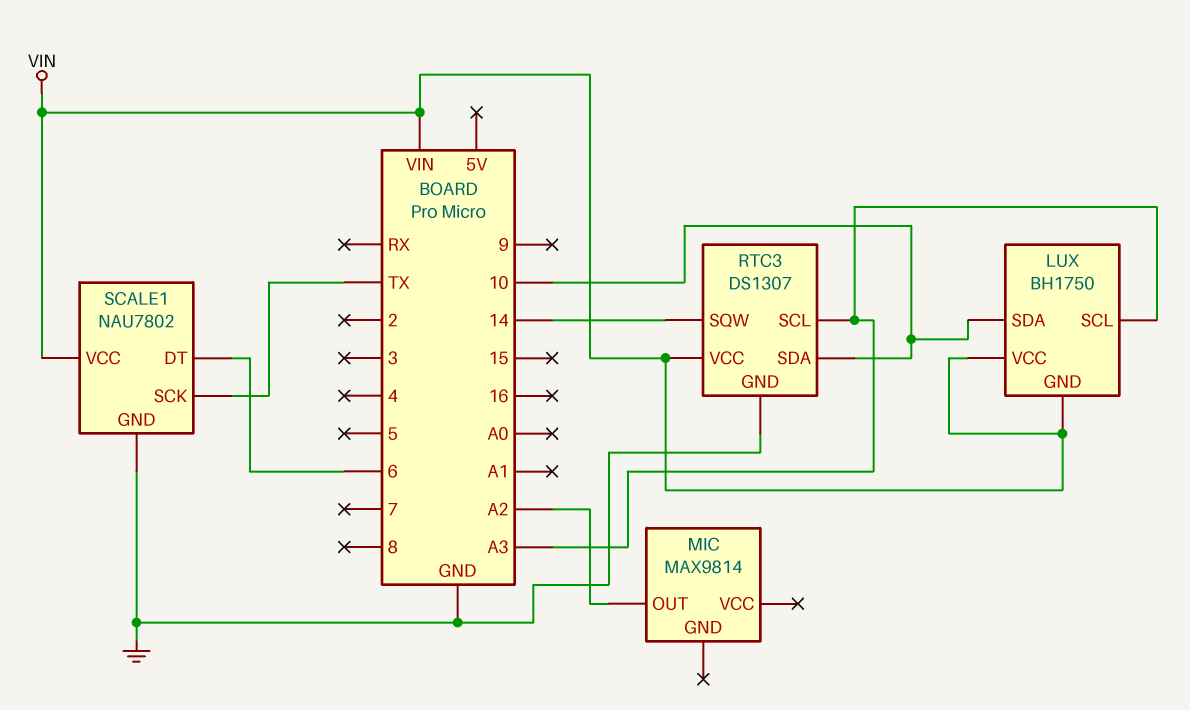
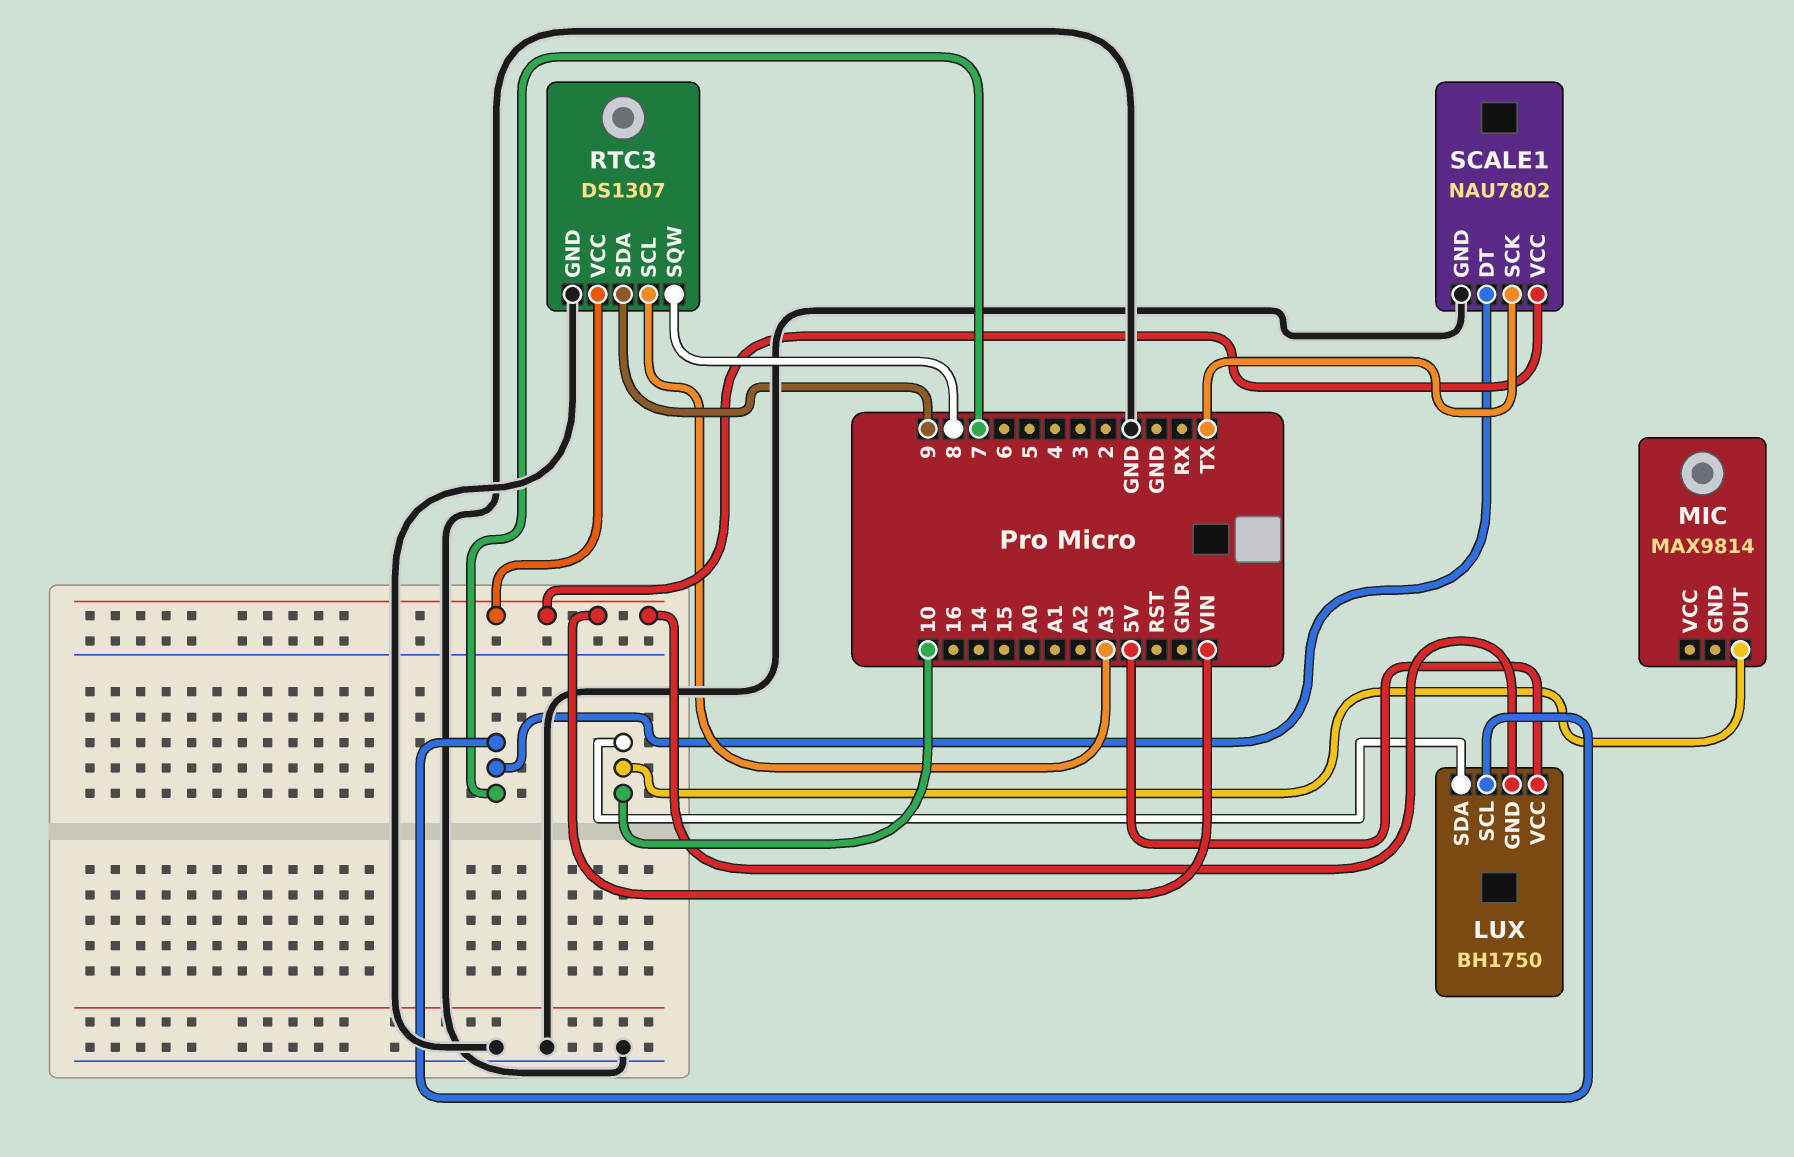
LUX pin SCL: A3 -> 7
LUX pin VCC: VIN -> 5V
MIC pin OUT: A2 -> 10
RTC3 pin SDA: 10 -> 9
RTC3 pin SQW: 14 -> 8
SCALE1 pin DT: 6 -> 7

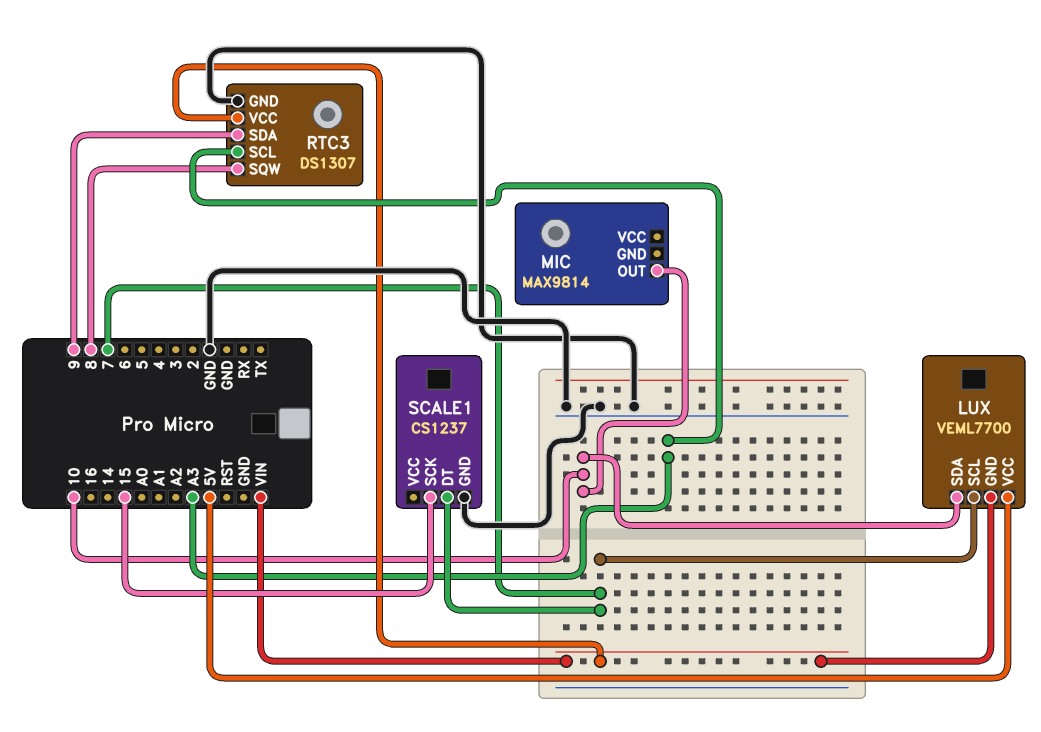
LUX: BH1750 -> VEML7700
SCALE1: NAU7802 -> CS1237
SCALE1 pin SCK: TX -> 15
SCALE1 pin VCC: VIN -> none

